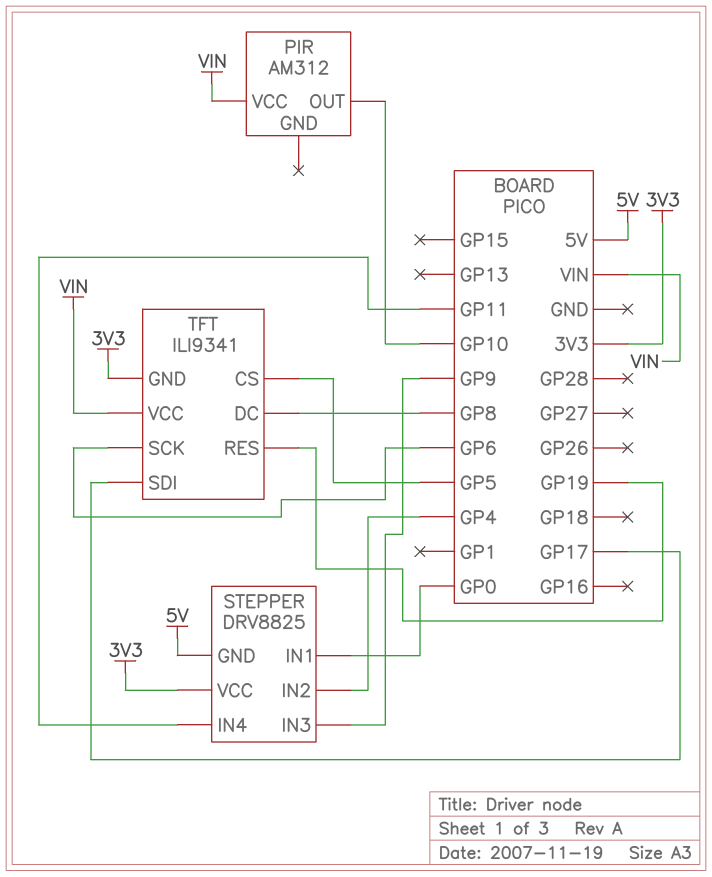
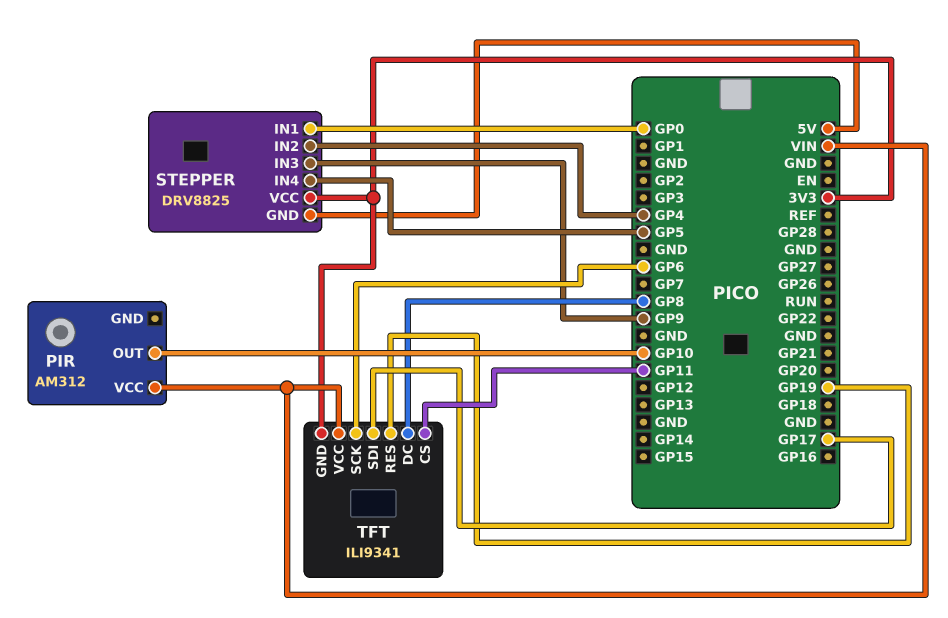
STEPPER pin IN4: GP11 -> GP5
TFT pin CS: GP5 -> GP11

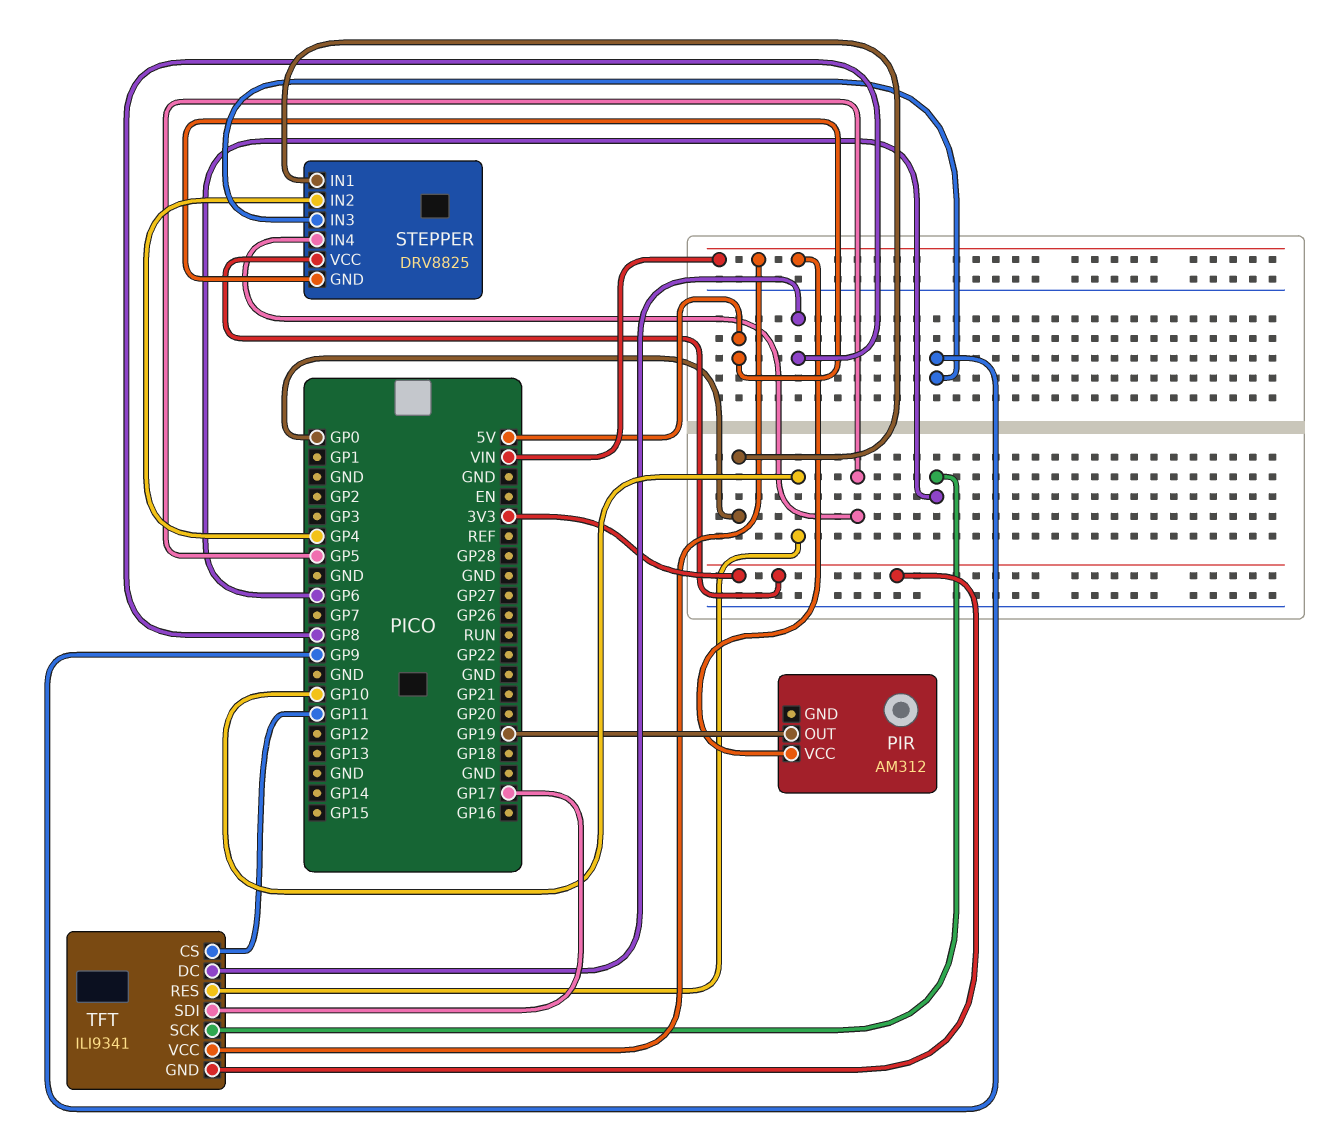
PIR pin OUT: GP10 -> GP19
TFT pin RES: GP19 -> GP10

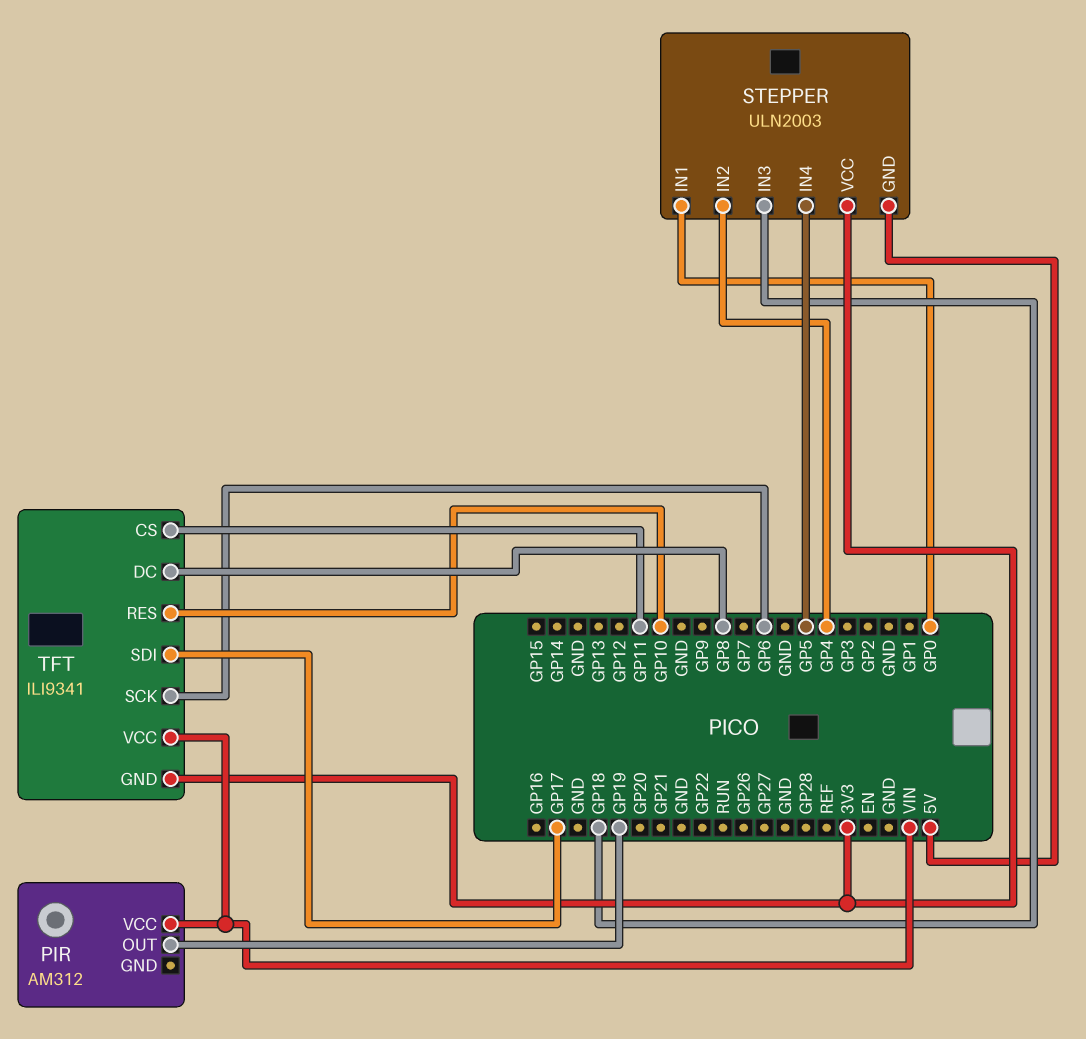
STEPPER: DRV8825 -> ULN2003
STEPPER pin IN3: GP9 -> GP18

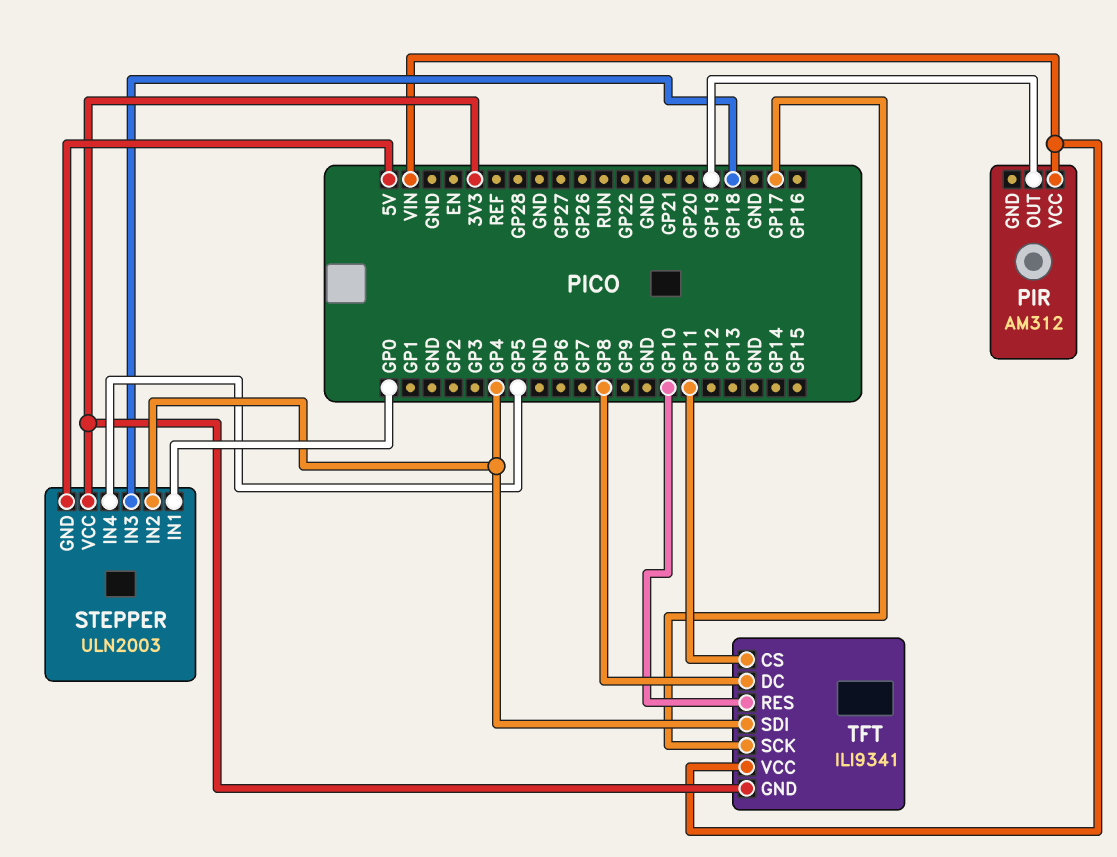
TFT pin SCK: GP6 -> GP17
TFT pin SDI: GP17 -> GP4

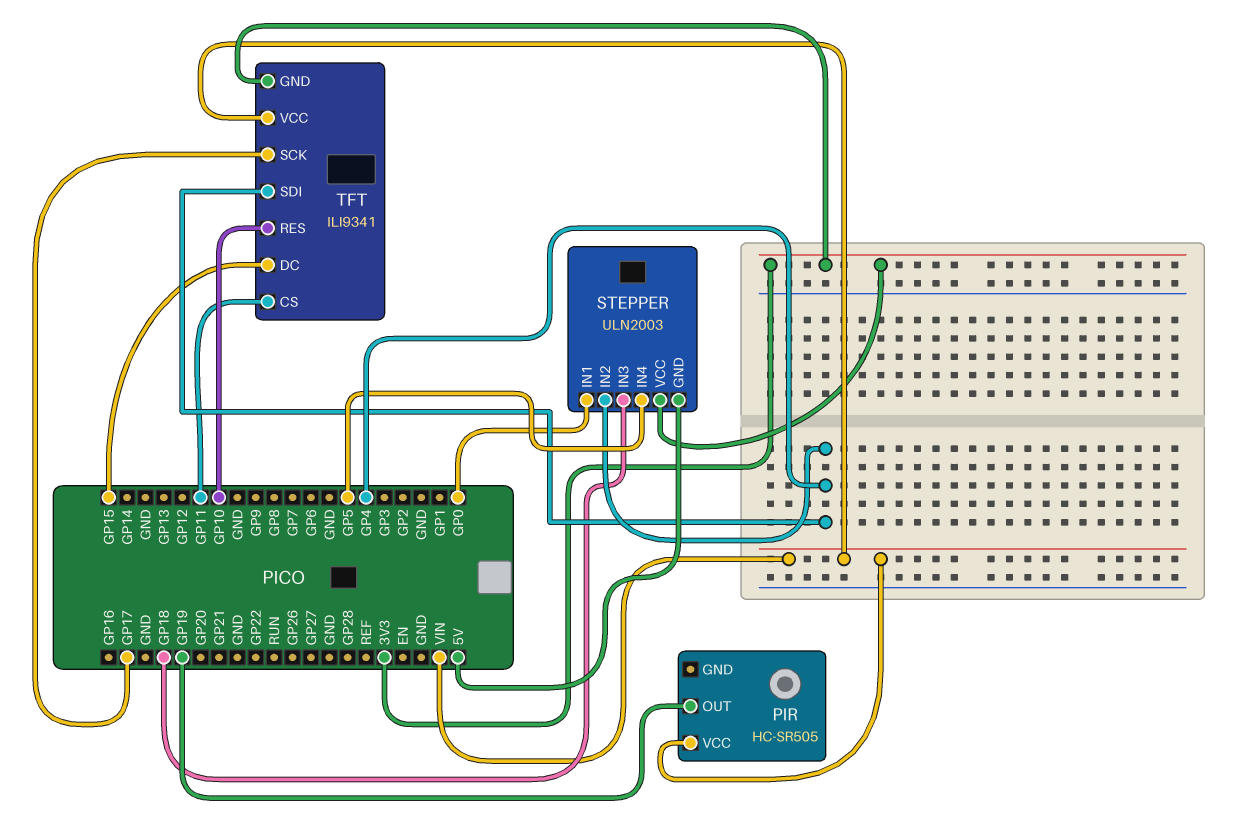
PIR: AM312 -> HC-SR505
TFT pin DC: GP8 -> GP15

